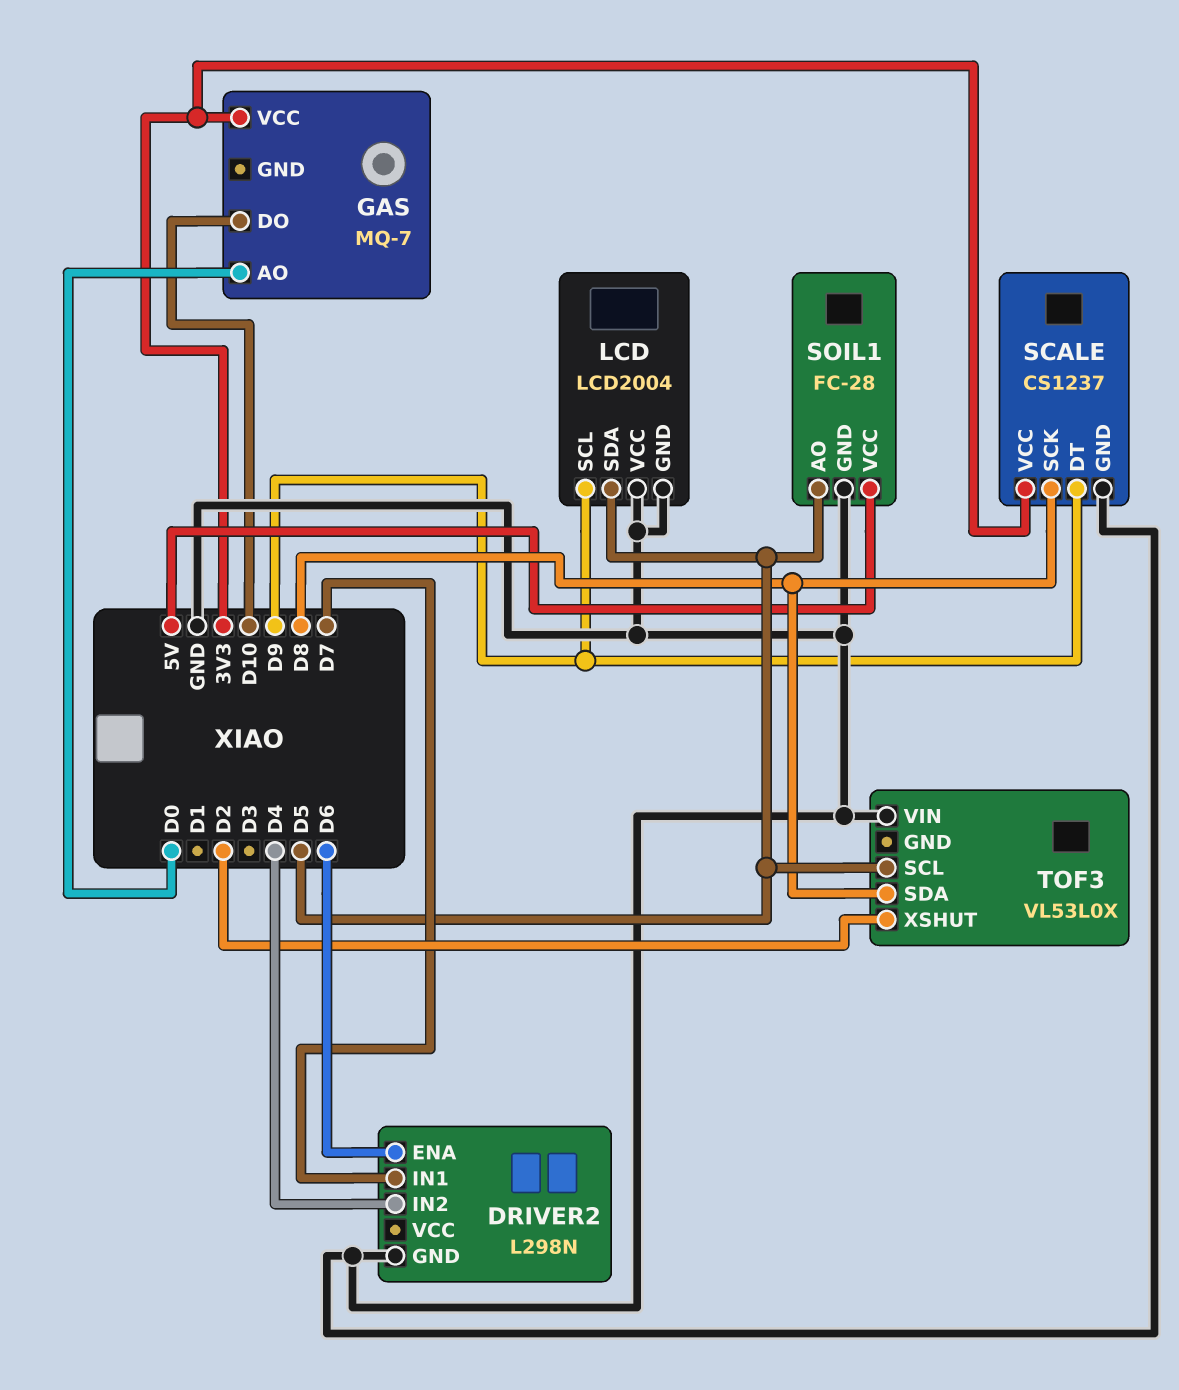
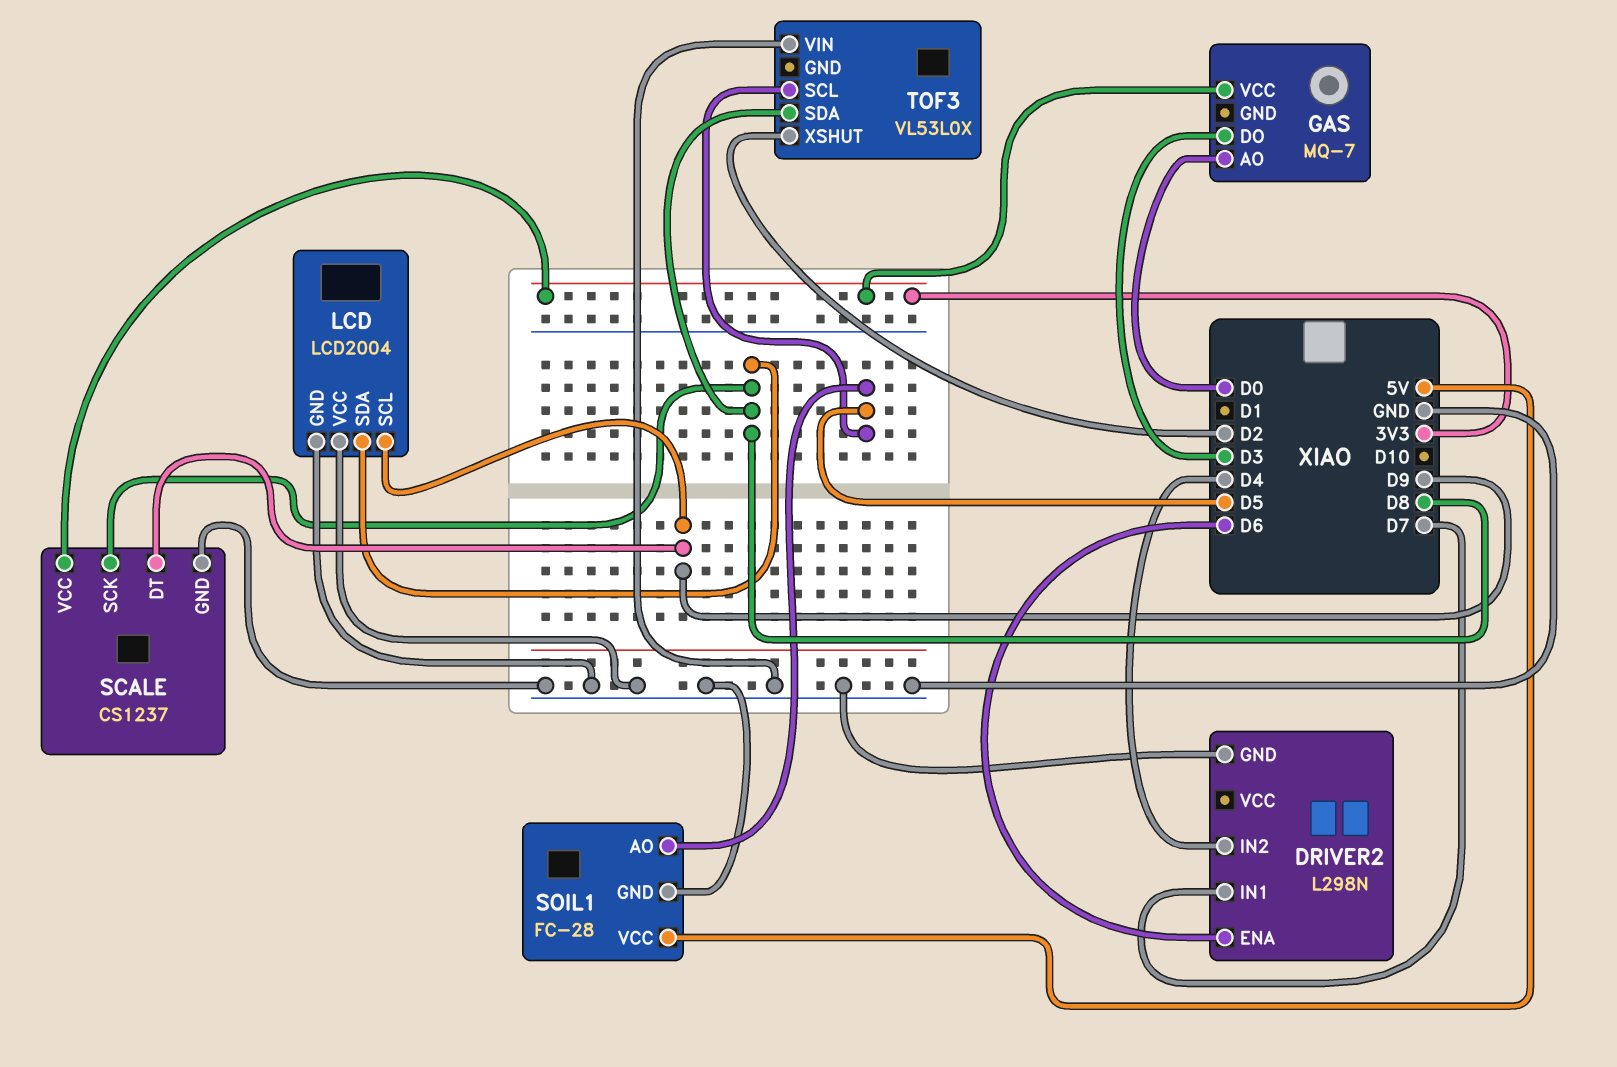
GAS pin DO: D10 -> D3
LCD pin SDA: D5 -> D8

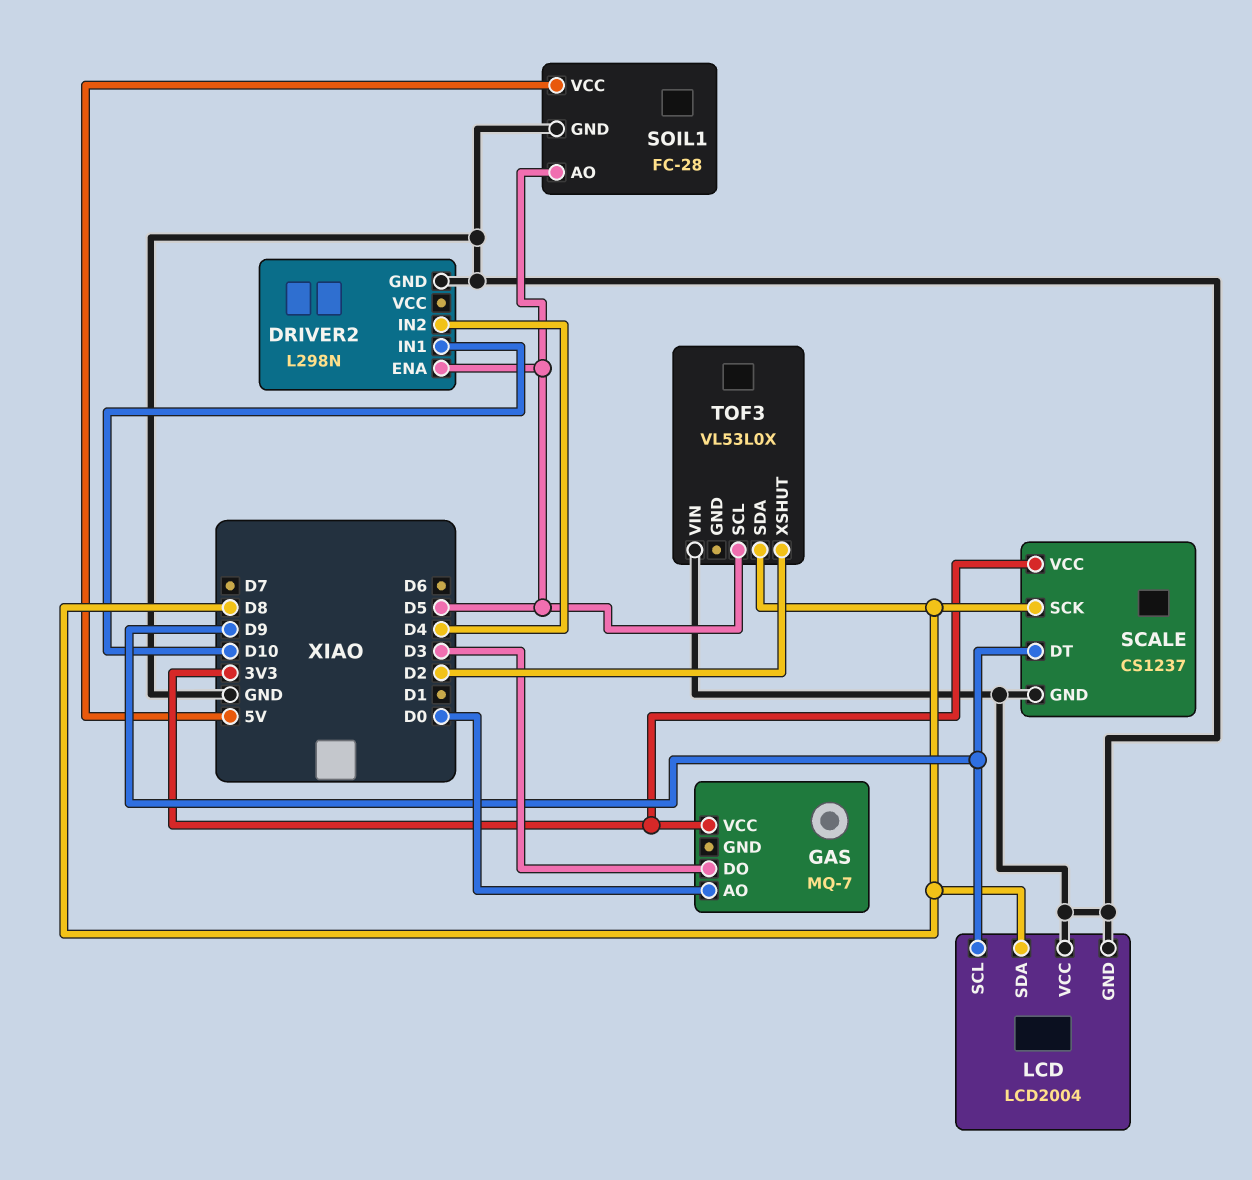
DRIVER2 pin ENA: D6 -> D5
DRIVER2 pin IN1: D7 -> D10

